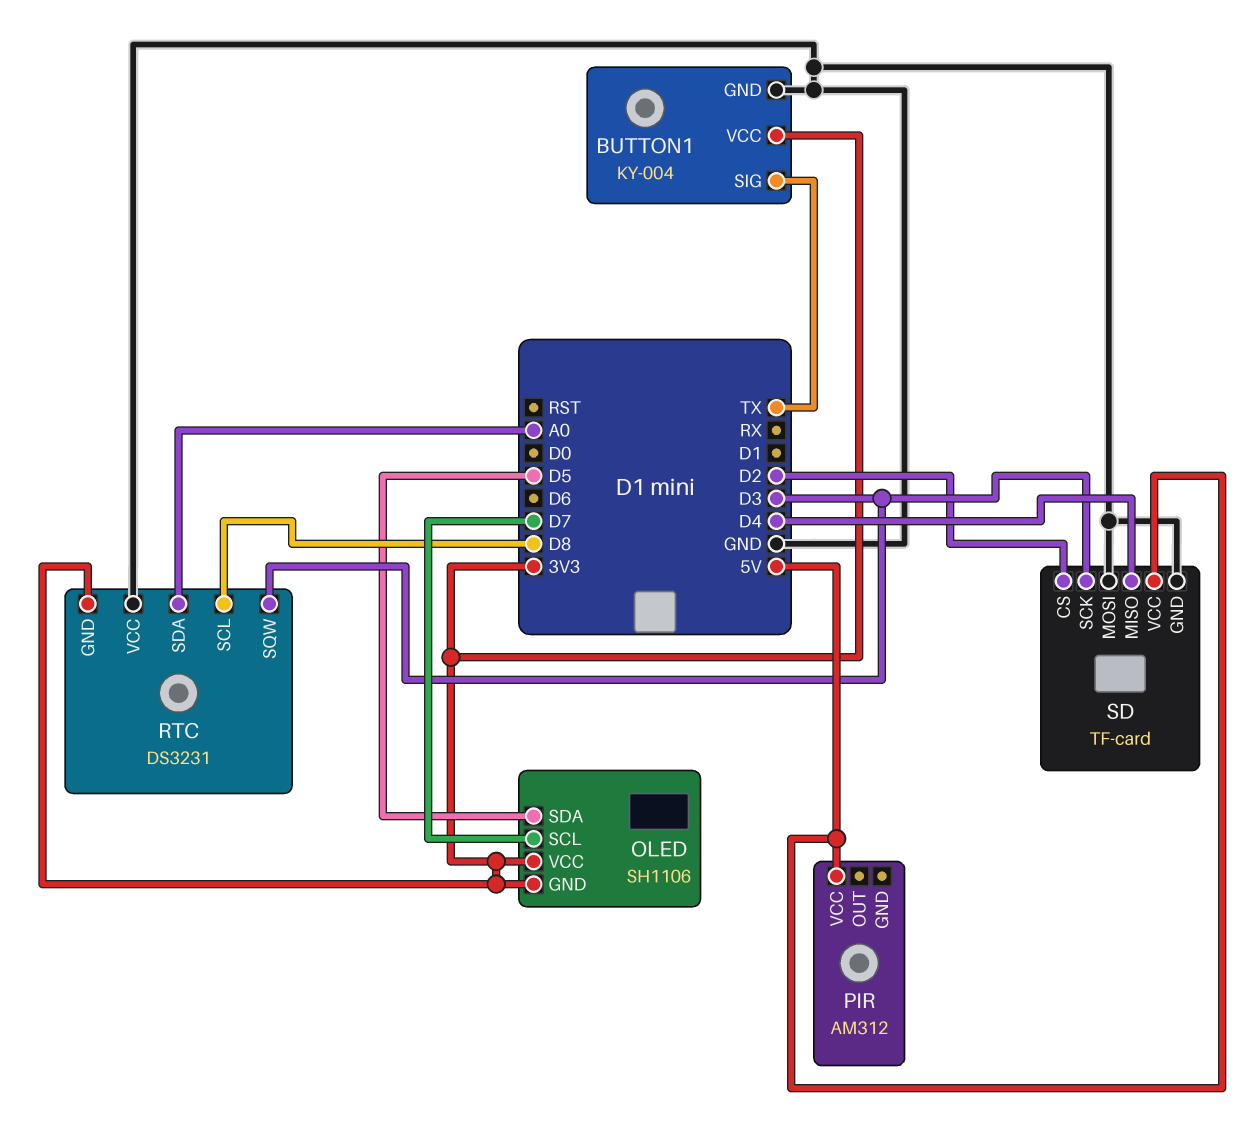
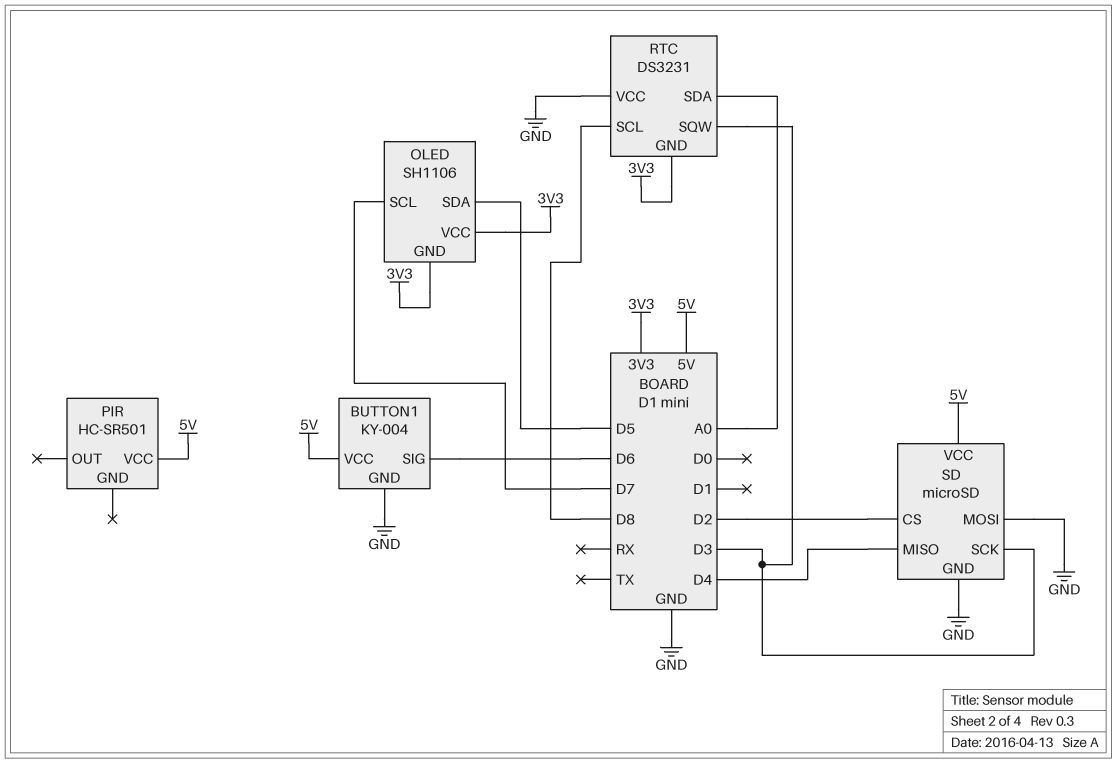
BUTTON1 pin SIG: TX -> D6
BUTTON1 pin VCC: 3V3 -> 5V
PIR: AM312 -> HC-SR501
SD: TF-card -> microSD

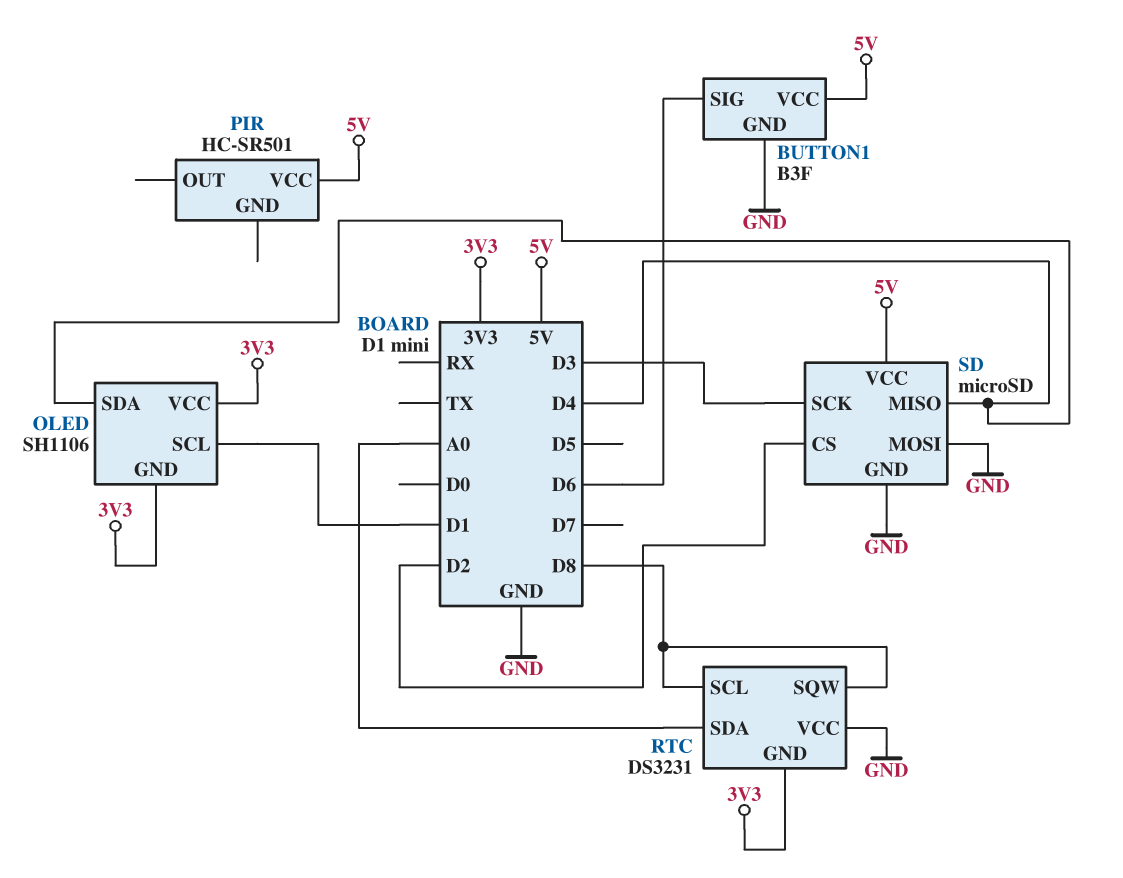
BUTTON1: KY-004 -> B3F
OLED pin SCL: D7 -> D1
OLED pin SDA: D5 -> D4
RTC pin SQW: D3 -> D8

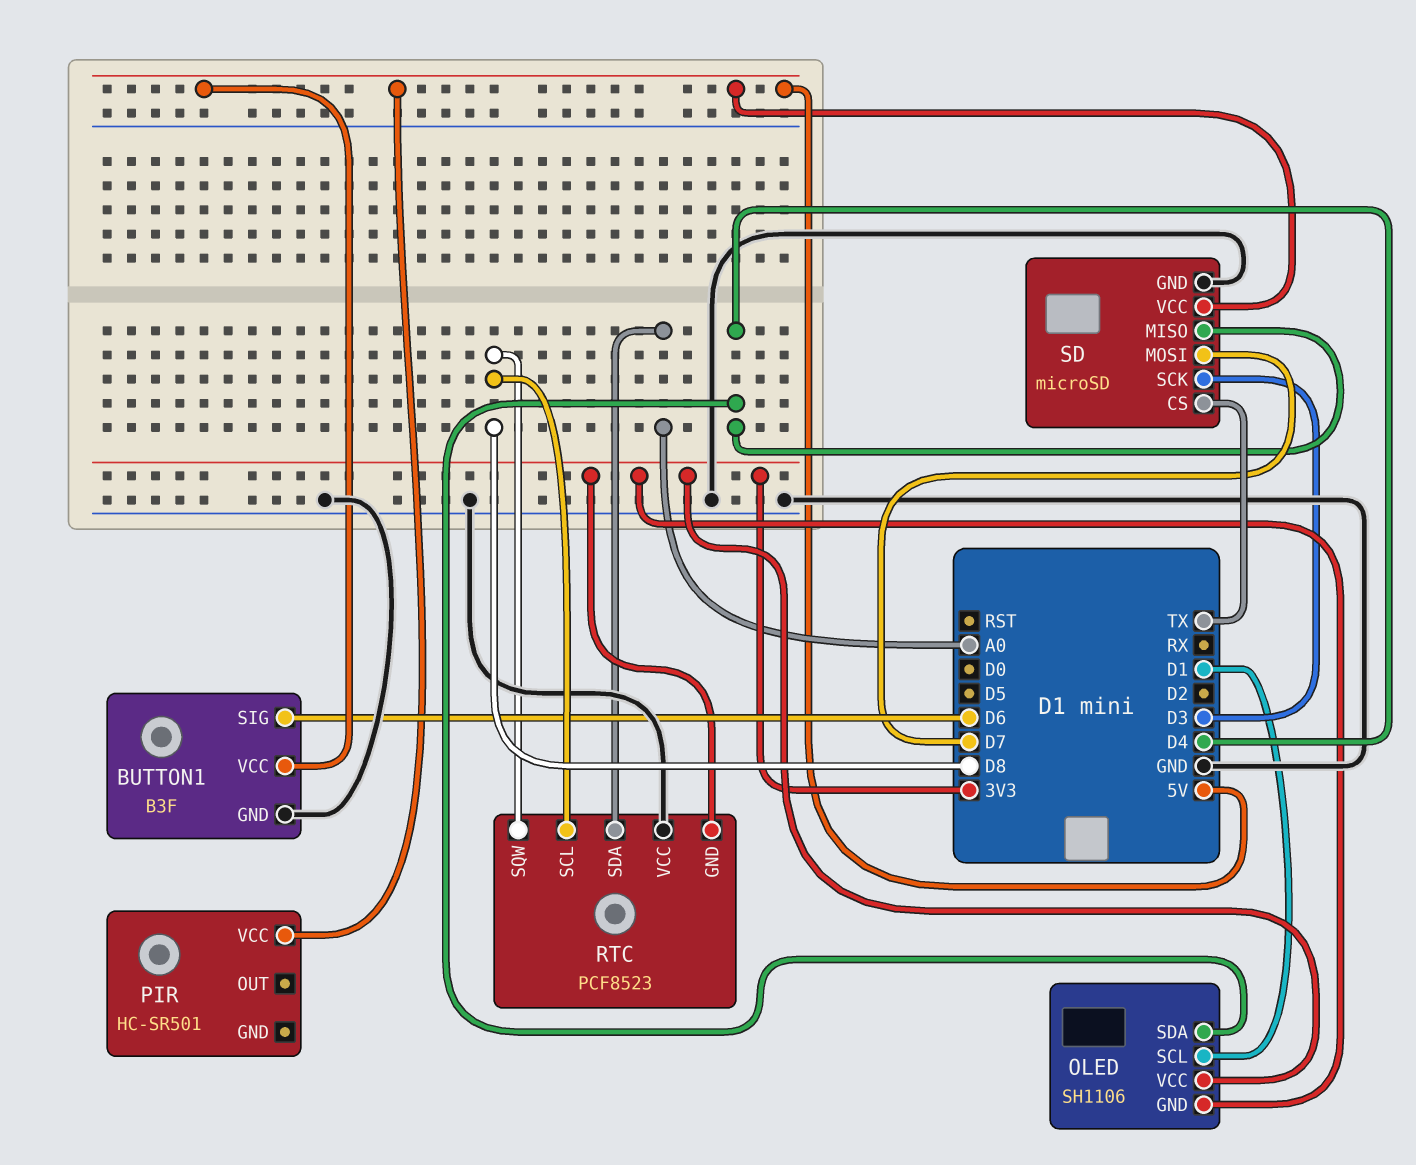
RTC: DS3231 -> PCF8523
SD pin CS: D2 -> TX
SD pin MOSI: GND -> D7

